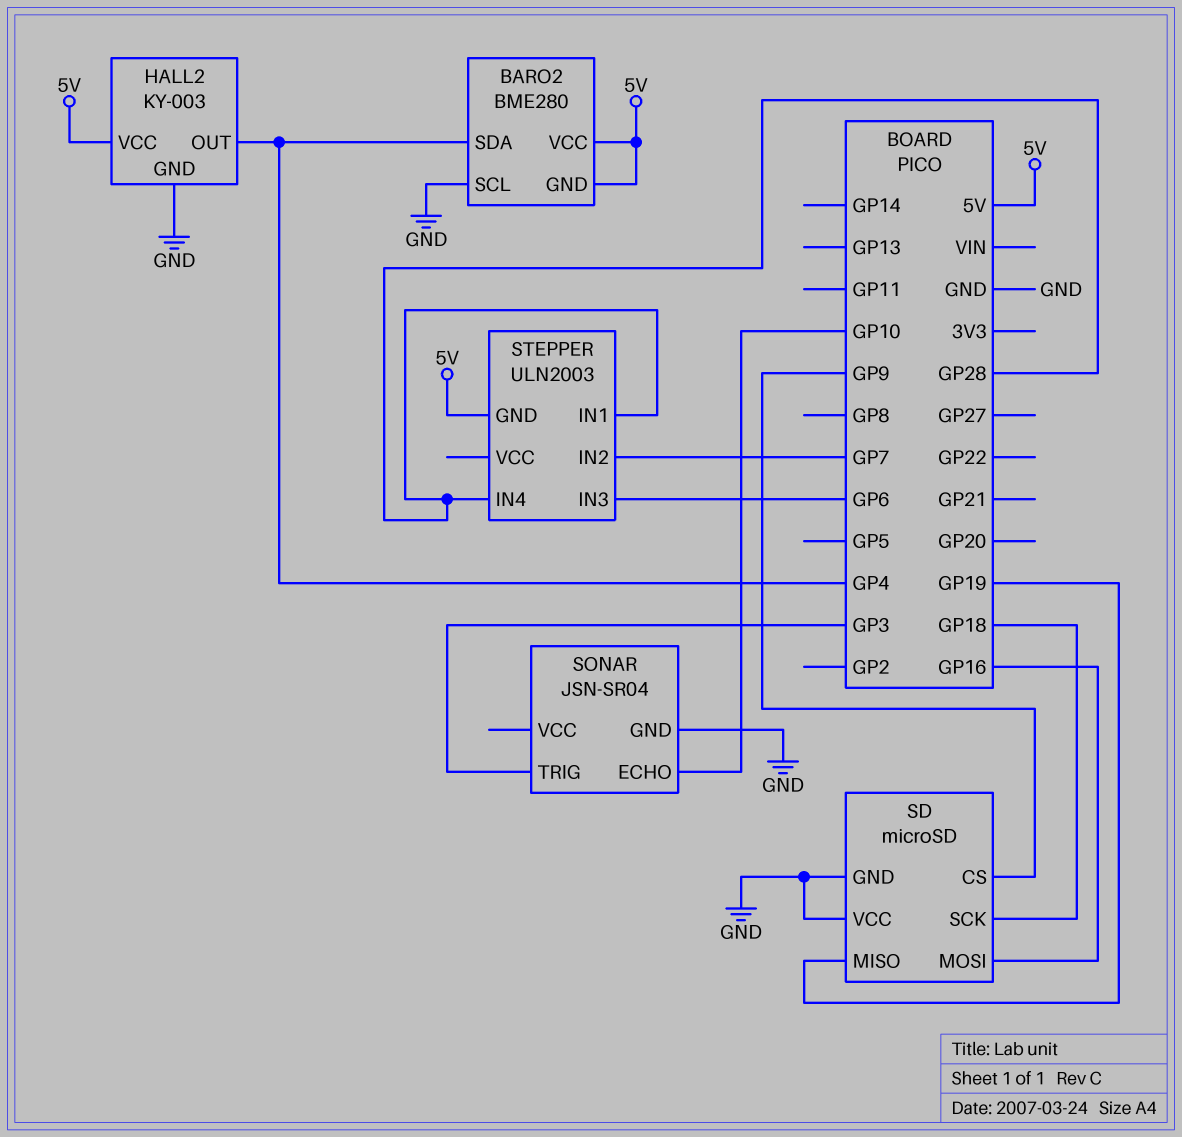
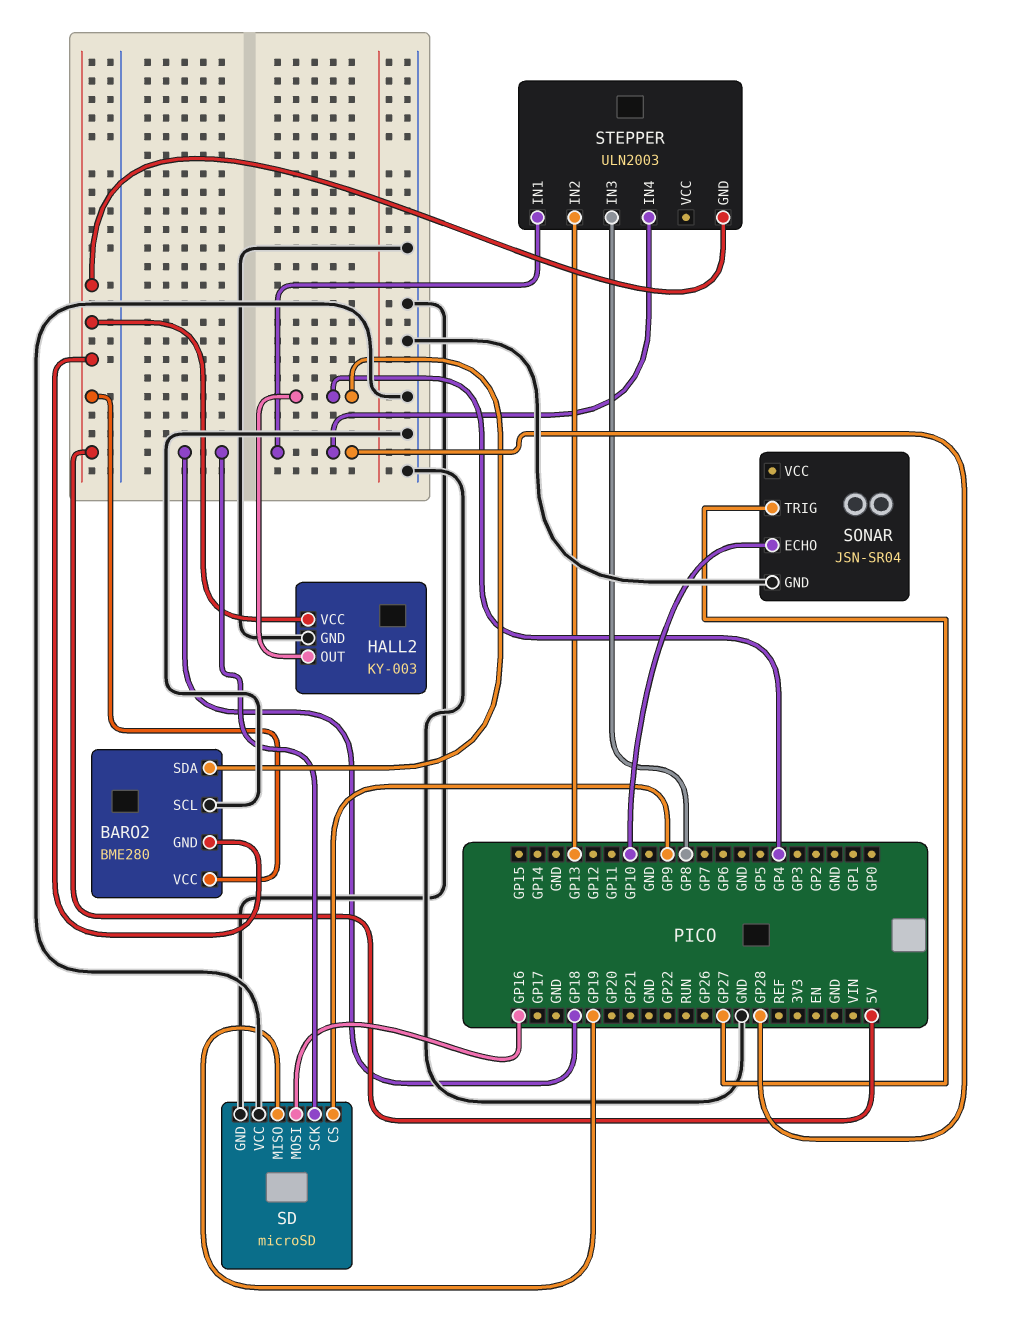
SONAR pin TRIG: GP3 -> GP27
STEPPER pin IN2: GP7 -> GP13
STEPPER pin IN3: GP6 -> GP8

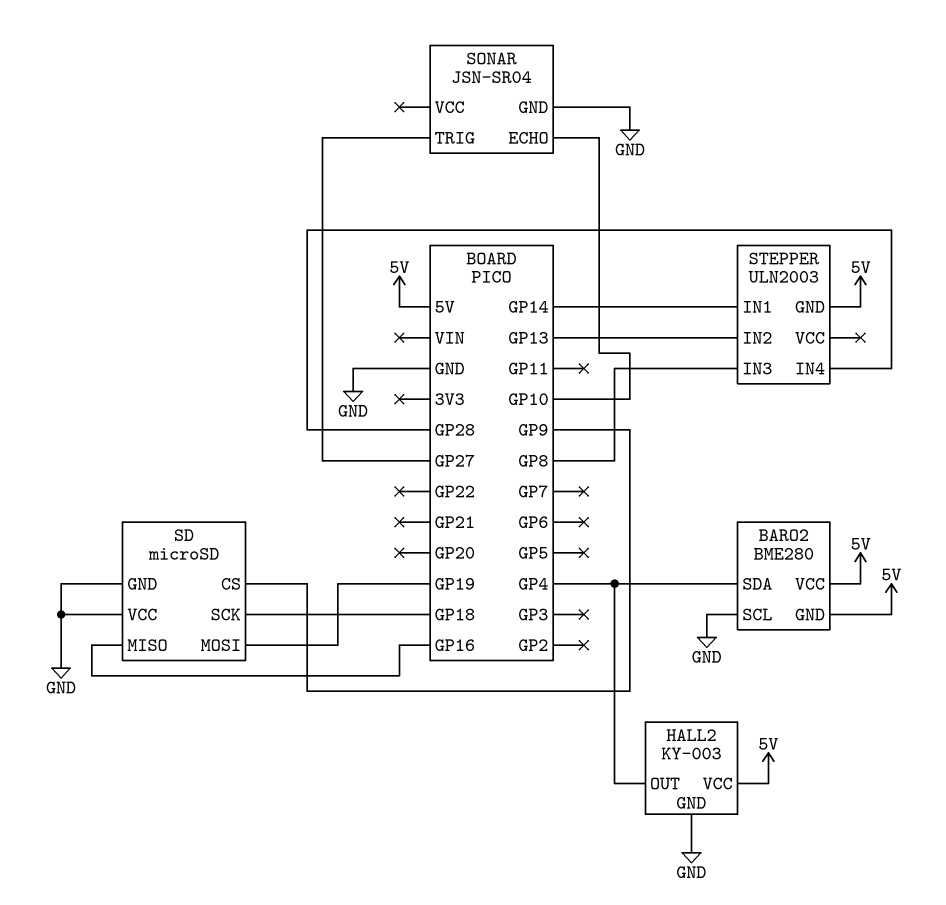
SD pin MISO: GP19 -> GP16
SD pin MOSI: GP16 -> GP19
STEPPER pin IN1: GP28 -> GP14

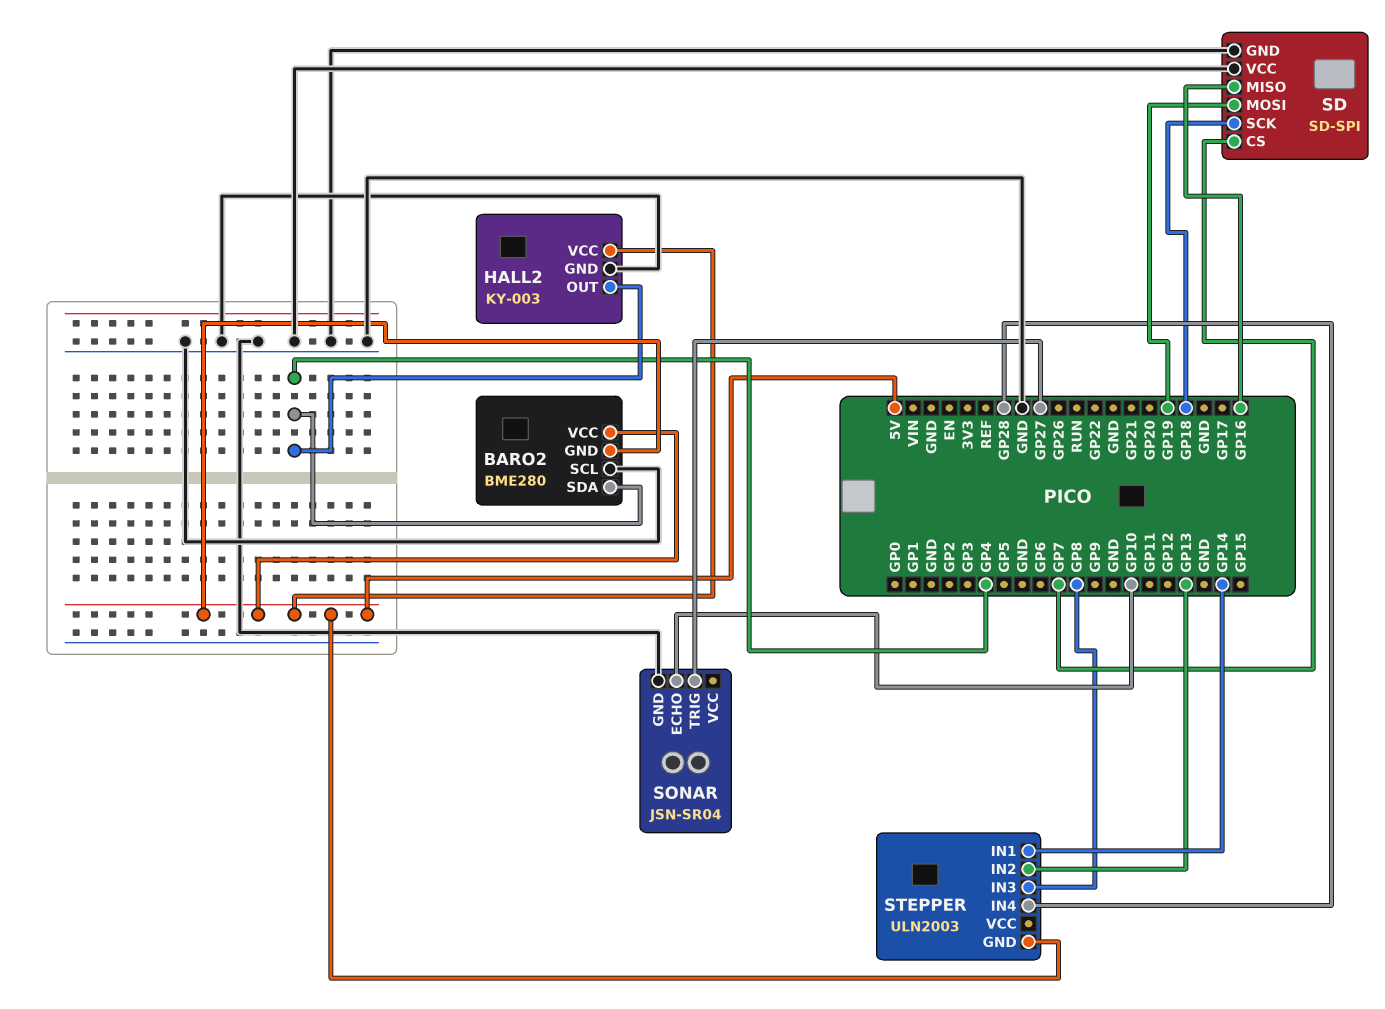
SD: microSD -> SD-SPI
SD pin CS: GP9 -> GP7

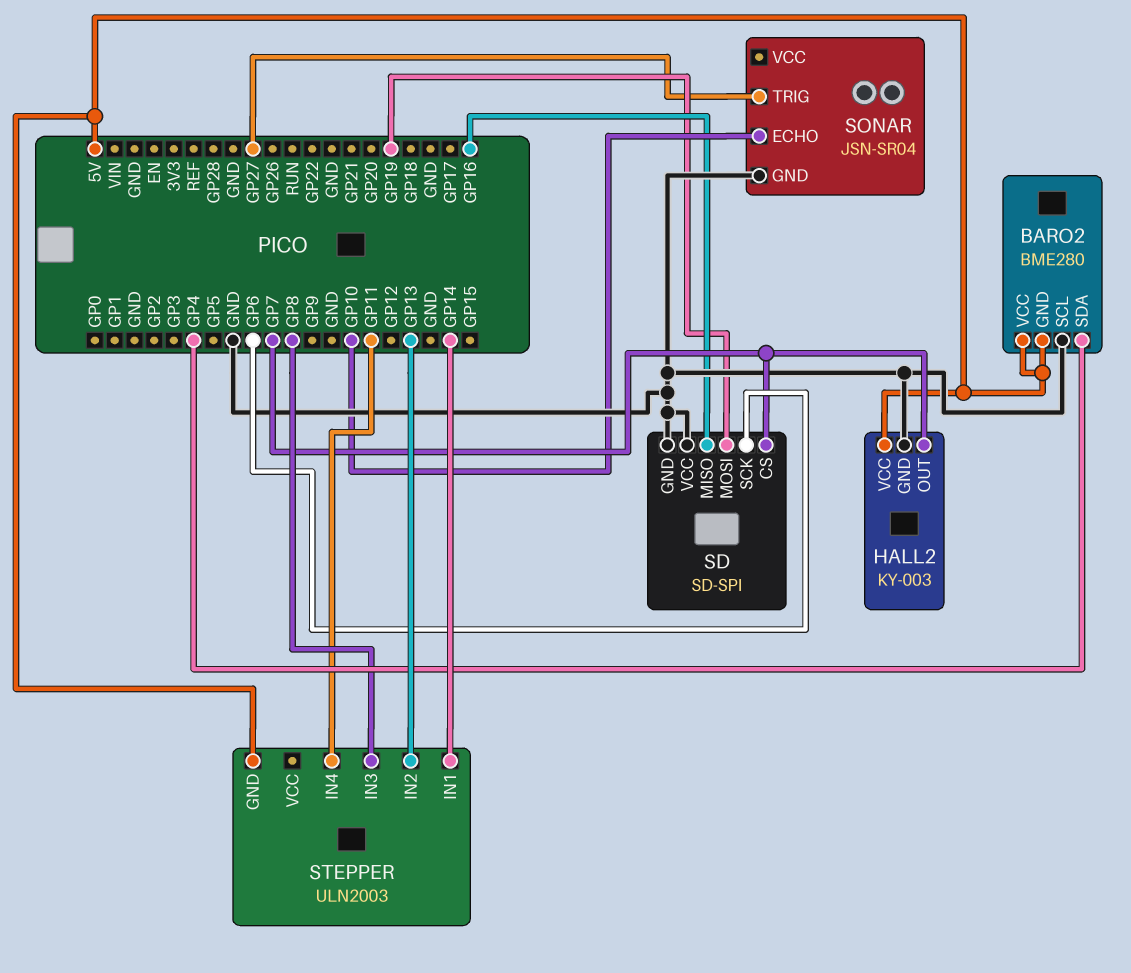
HALL2 pin OUT: GP4 -> GP7
SD pin SCK: GP18 -> GP6
STEPPER pin IN4: GP28 -> GP11

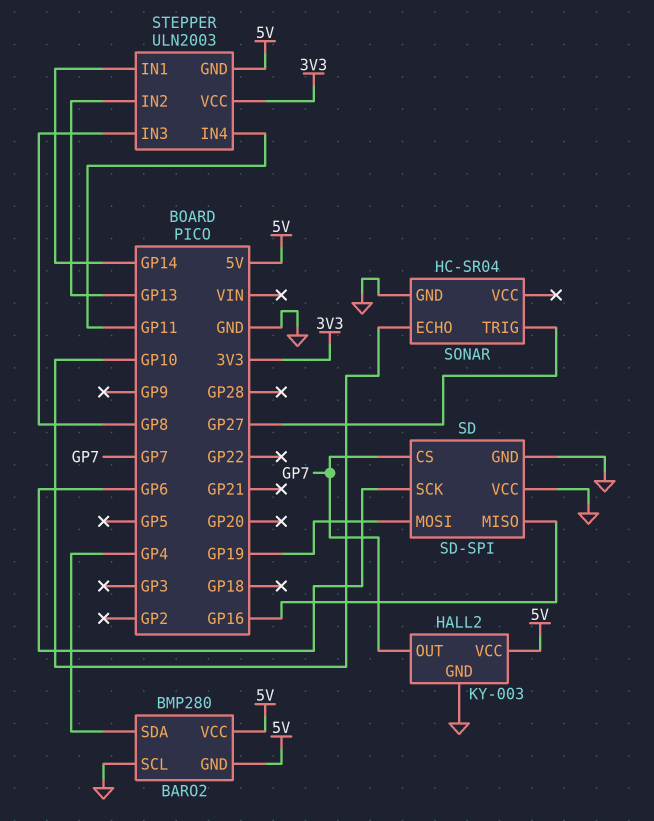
BARO2: BME280 -> BMP280
SONAR: JSN-SR04 -> HC-SR04
STEPPER pin VCC: none -> 3V3

